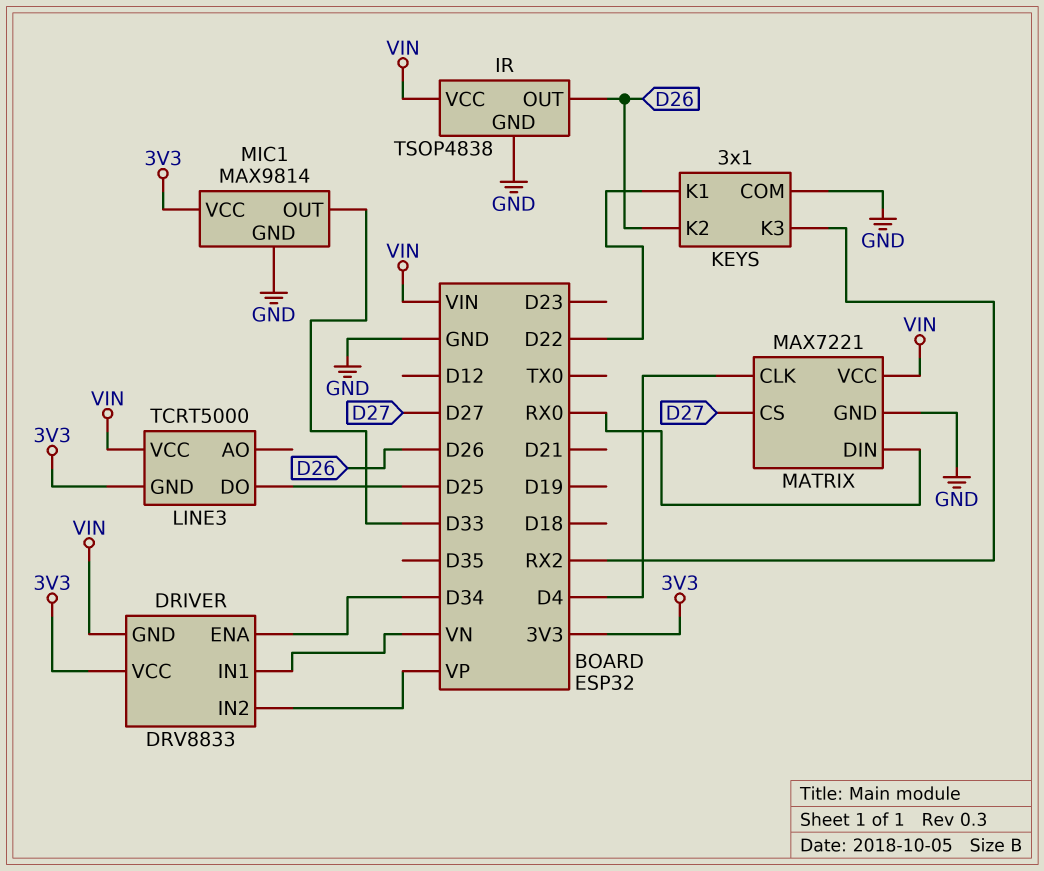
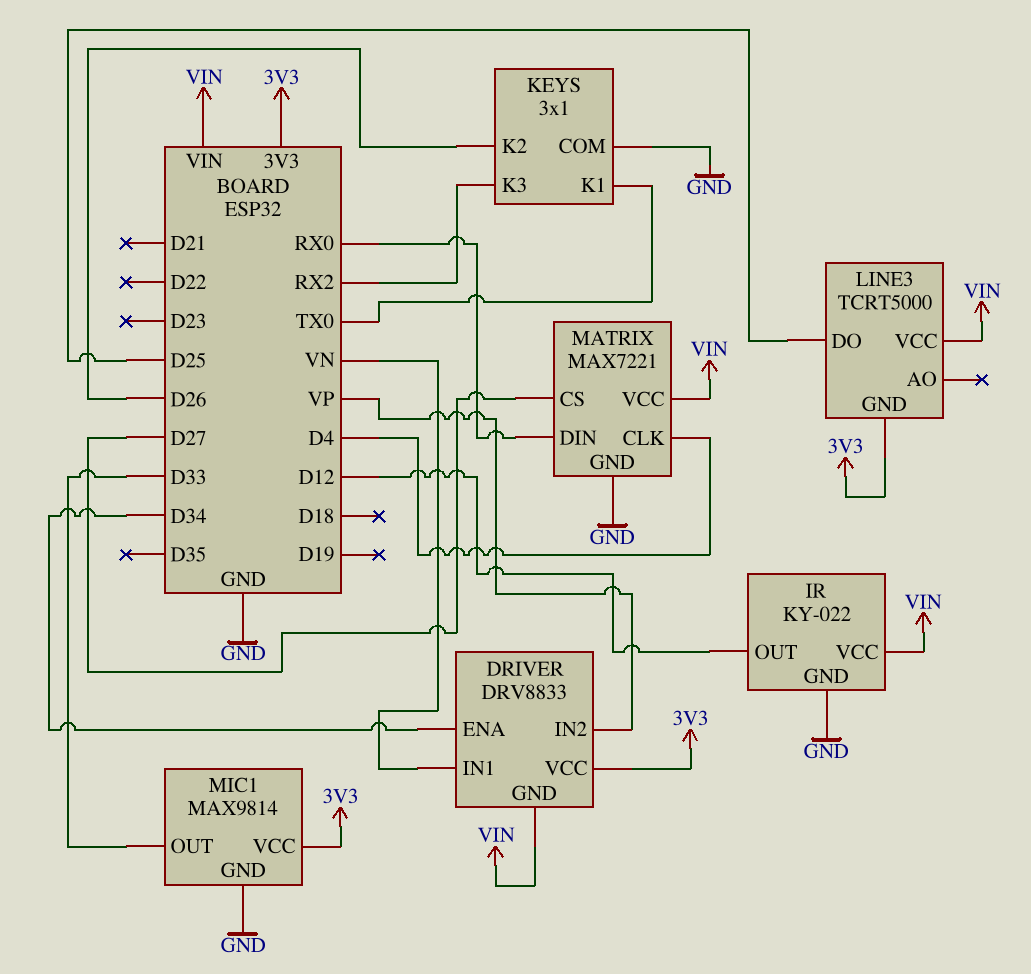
IR: TSOP4838 -> KY-022
IR pin OUT: D26 -> D12
KEYS pin K1: D22 -> TX0

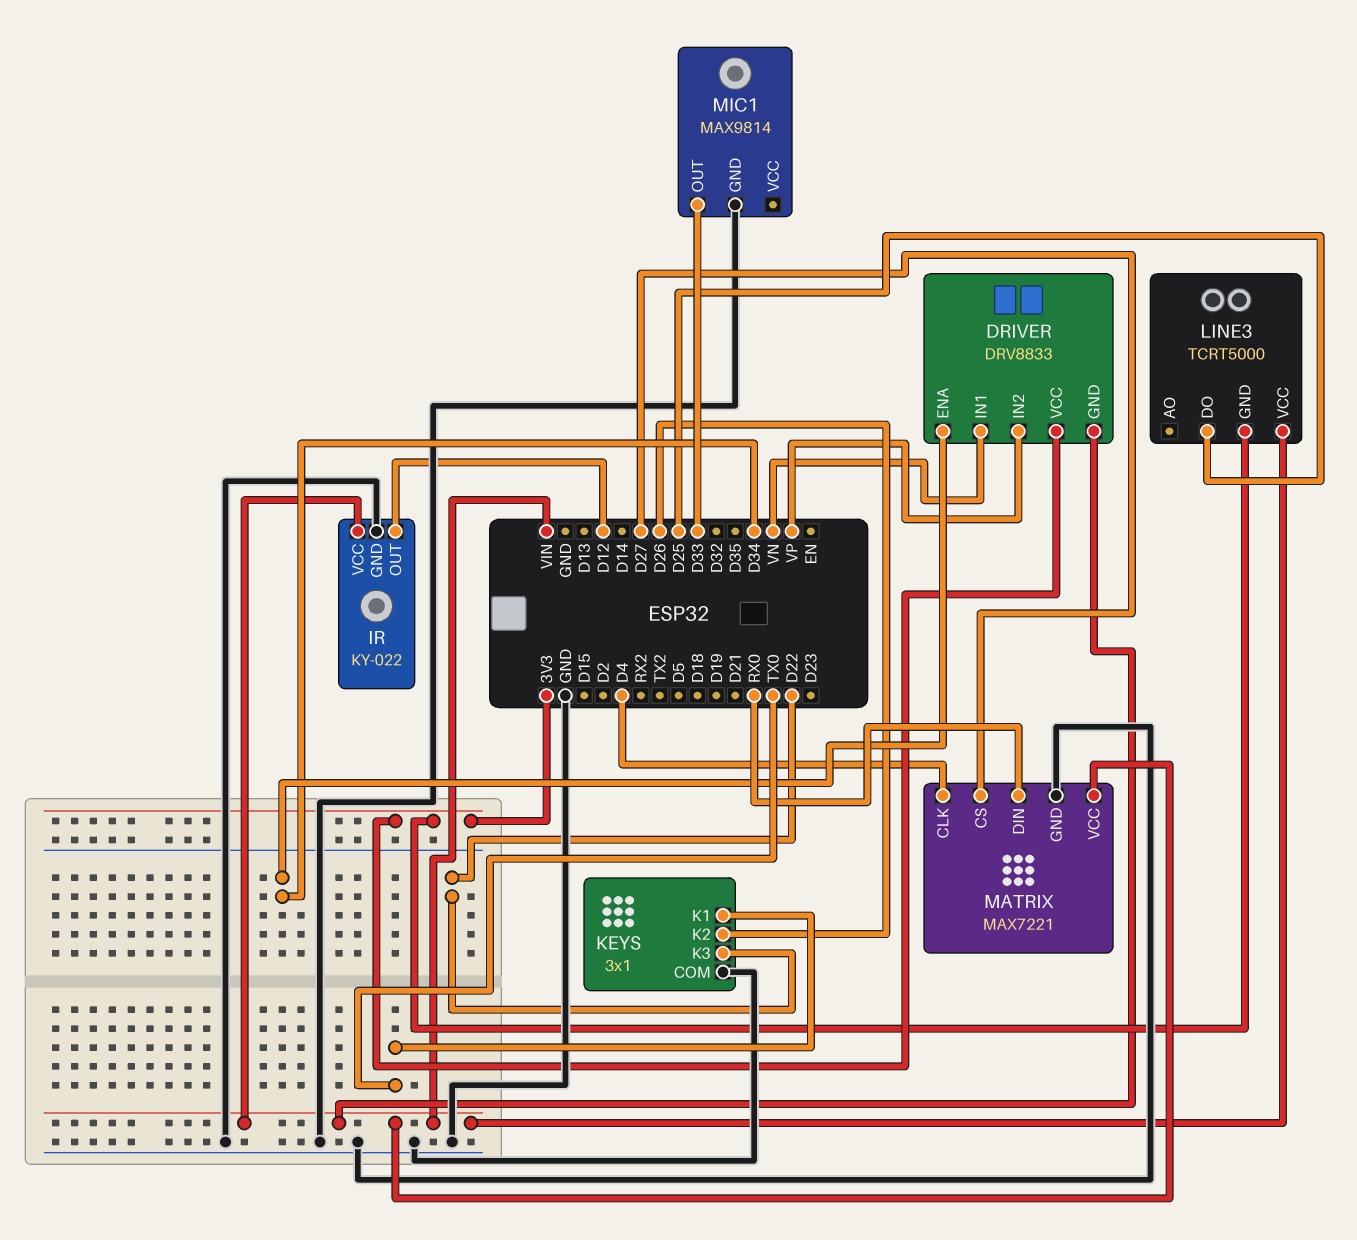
KEYS pin K3: RX2 -> D22
MIC1 pin VCC: 3V3 -> none

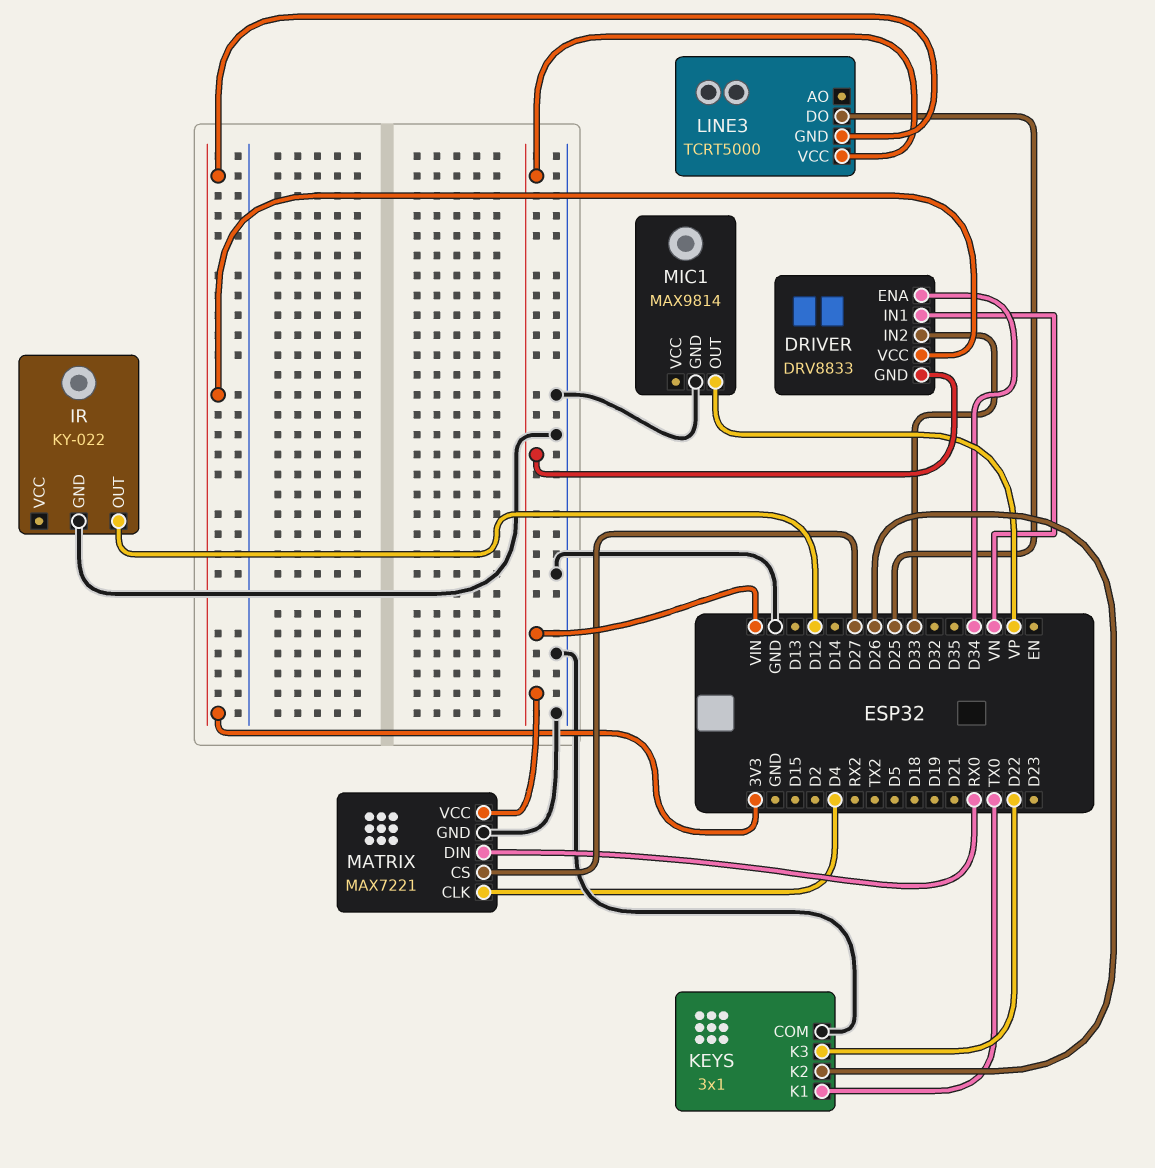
DRIVER pin IN2: VP -> D33
IR pin VCC: VIN -> none
MIC1 pin OUT: D33 -> VP

